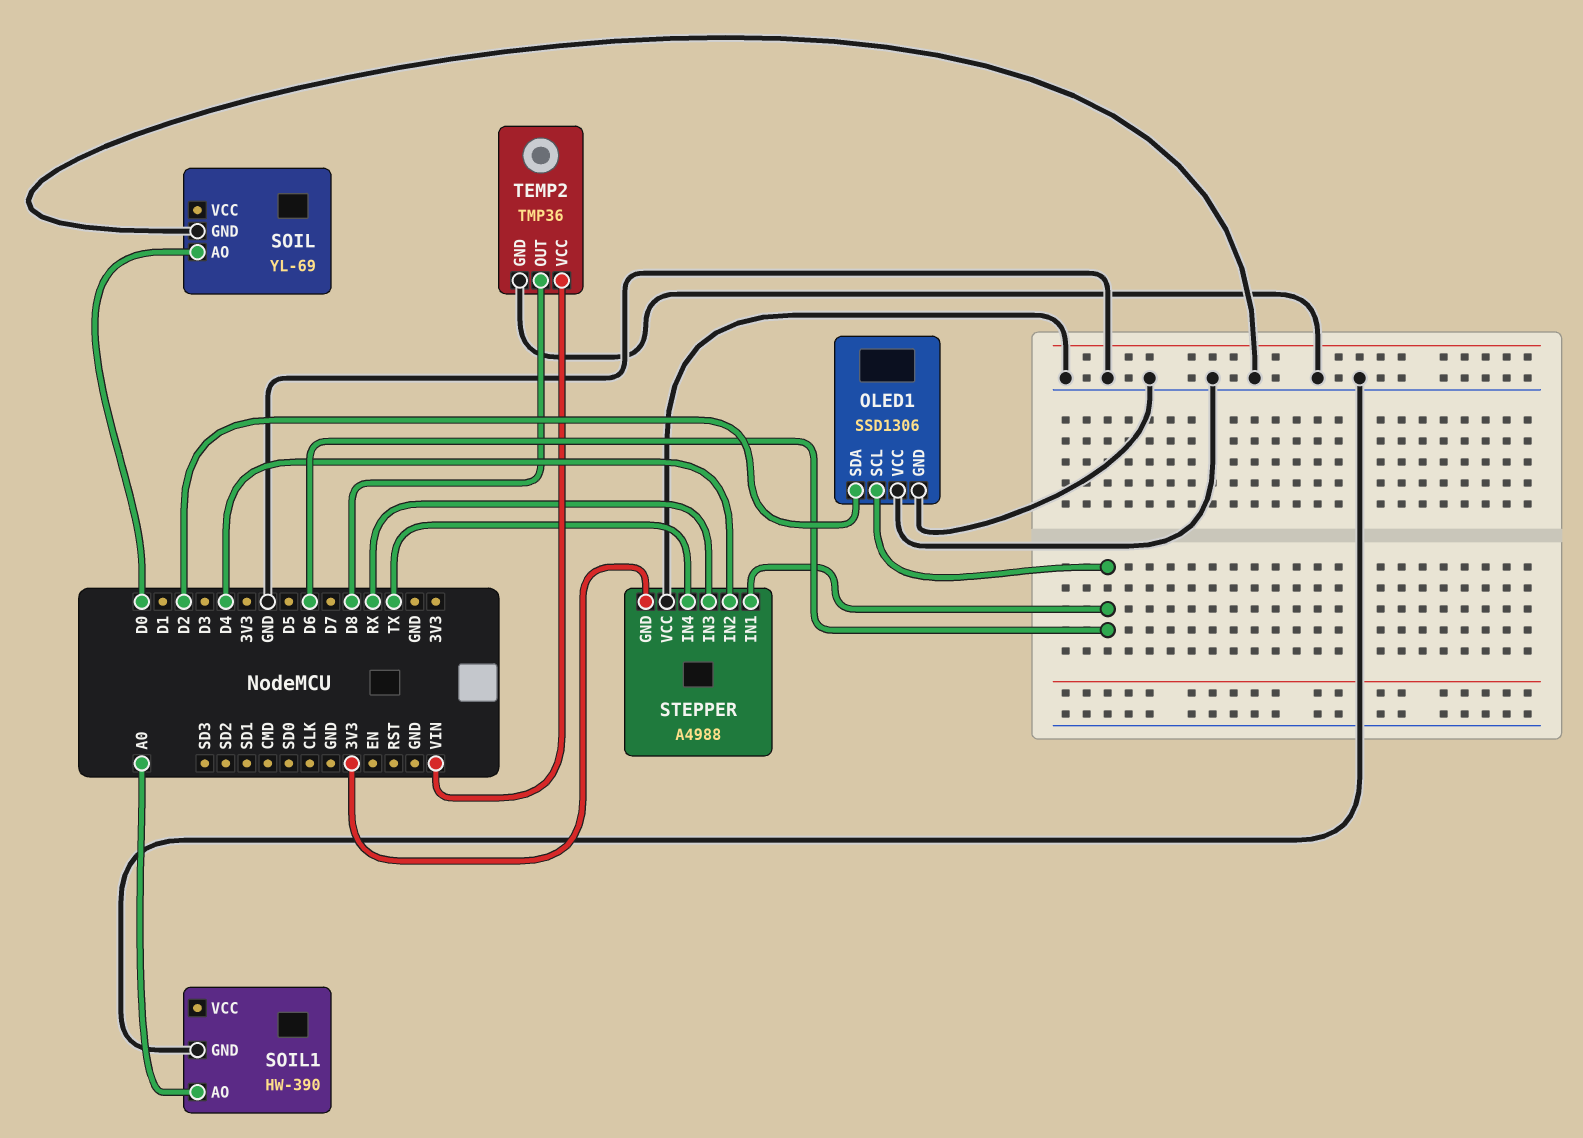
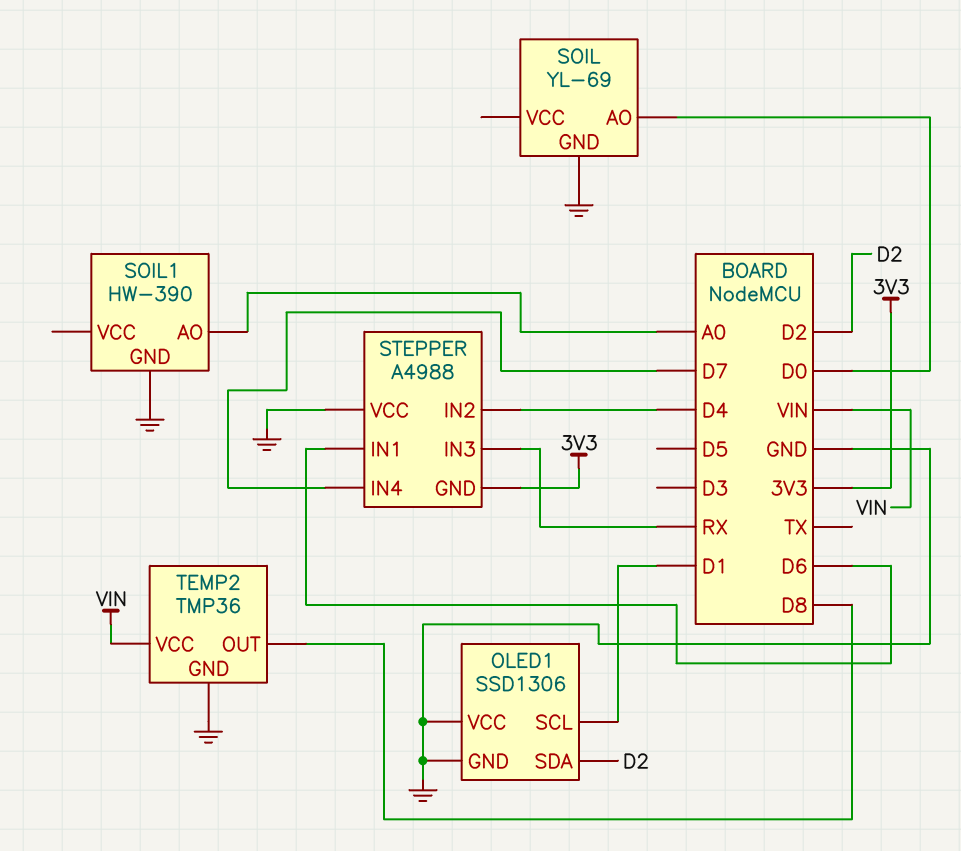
OLED1 pin SCL: D6 -> D1
STEPPER pin IN4: TX -> D7

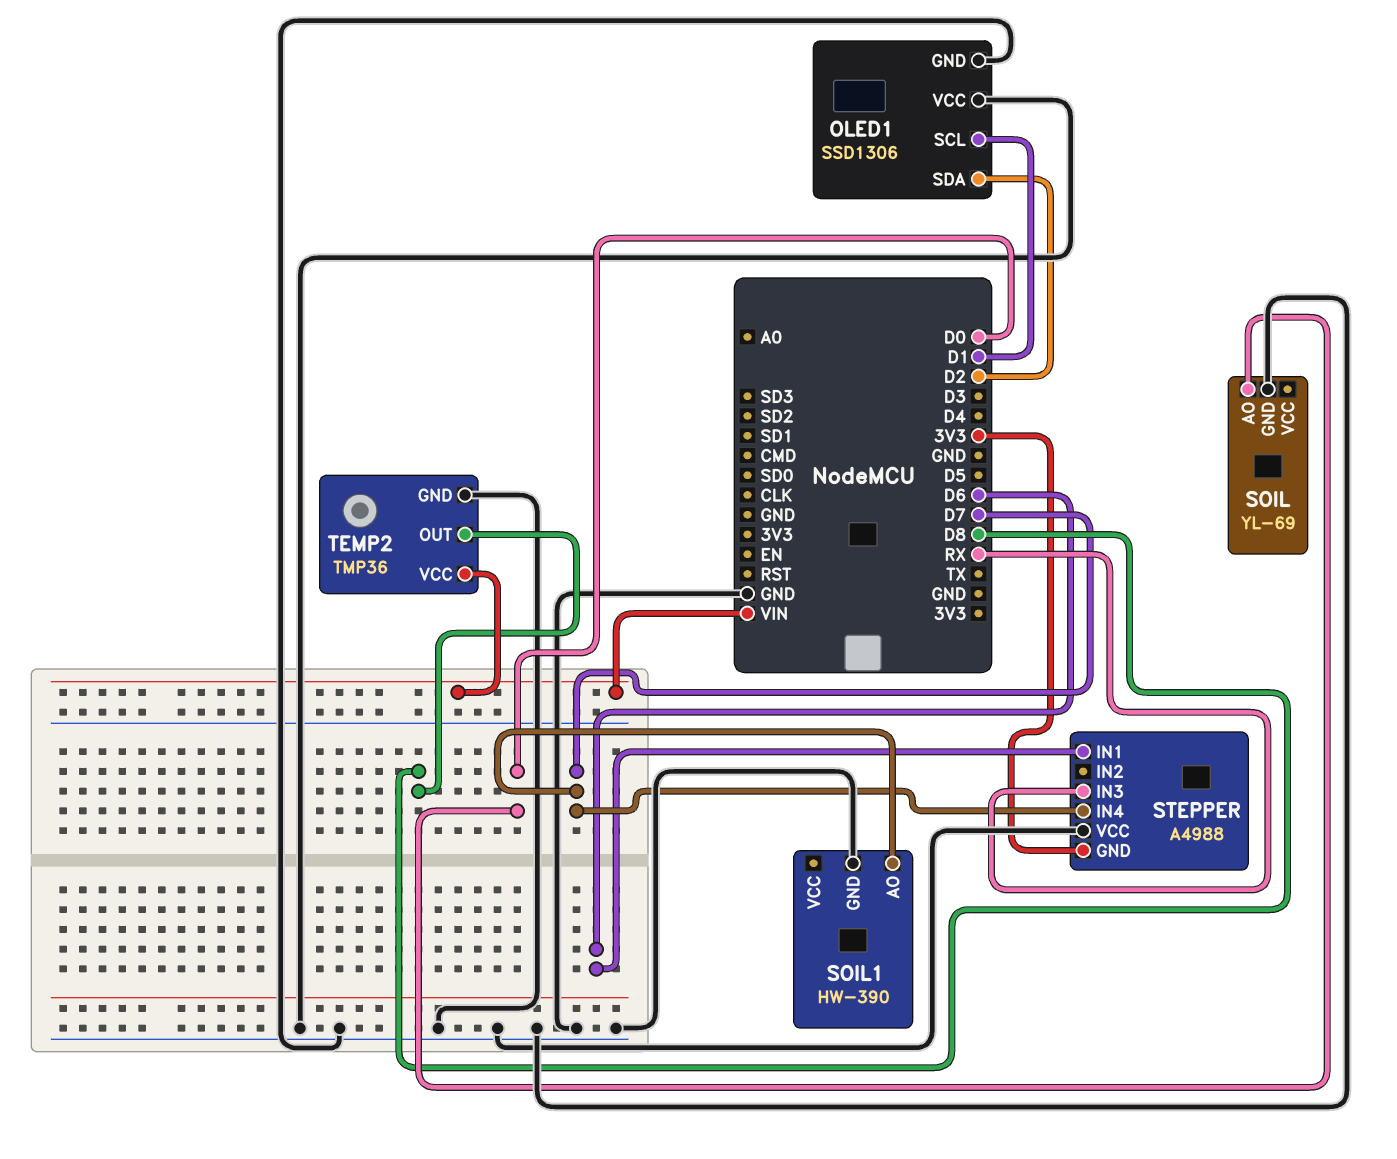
SOIL1 pin AO: A0 -> D7
STEPPER pin IN2: D4 -> none

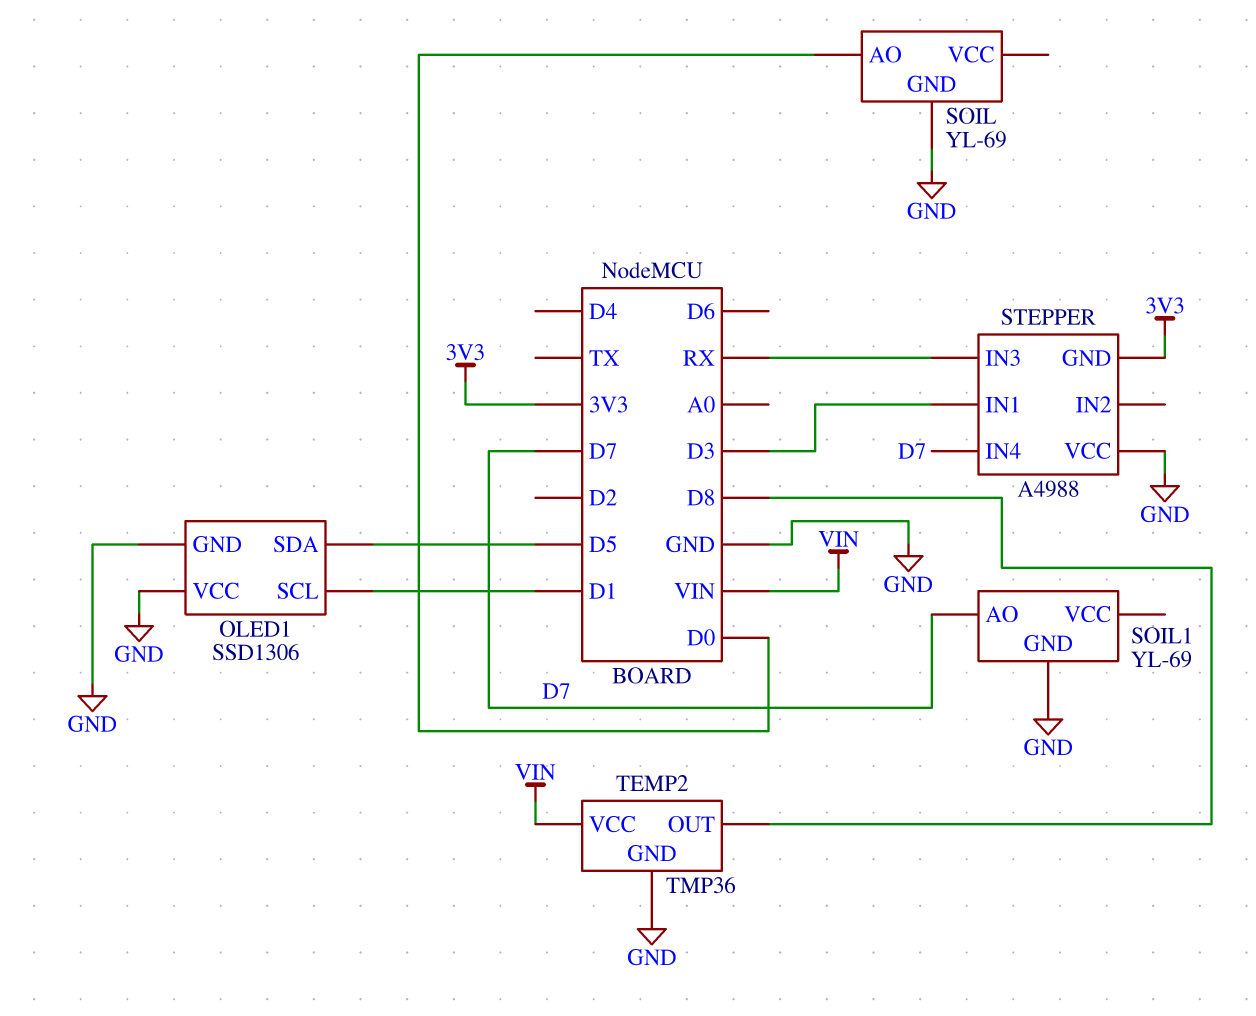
OLED1 pin SDA: D2 -> D5
SOIL1: HW-390 -> YL-69
STEPPER pin IN1: D6 -> D3

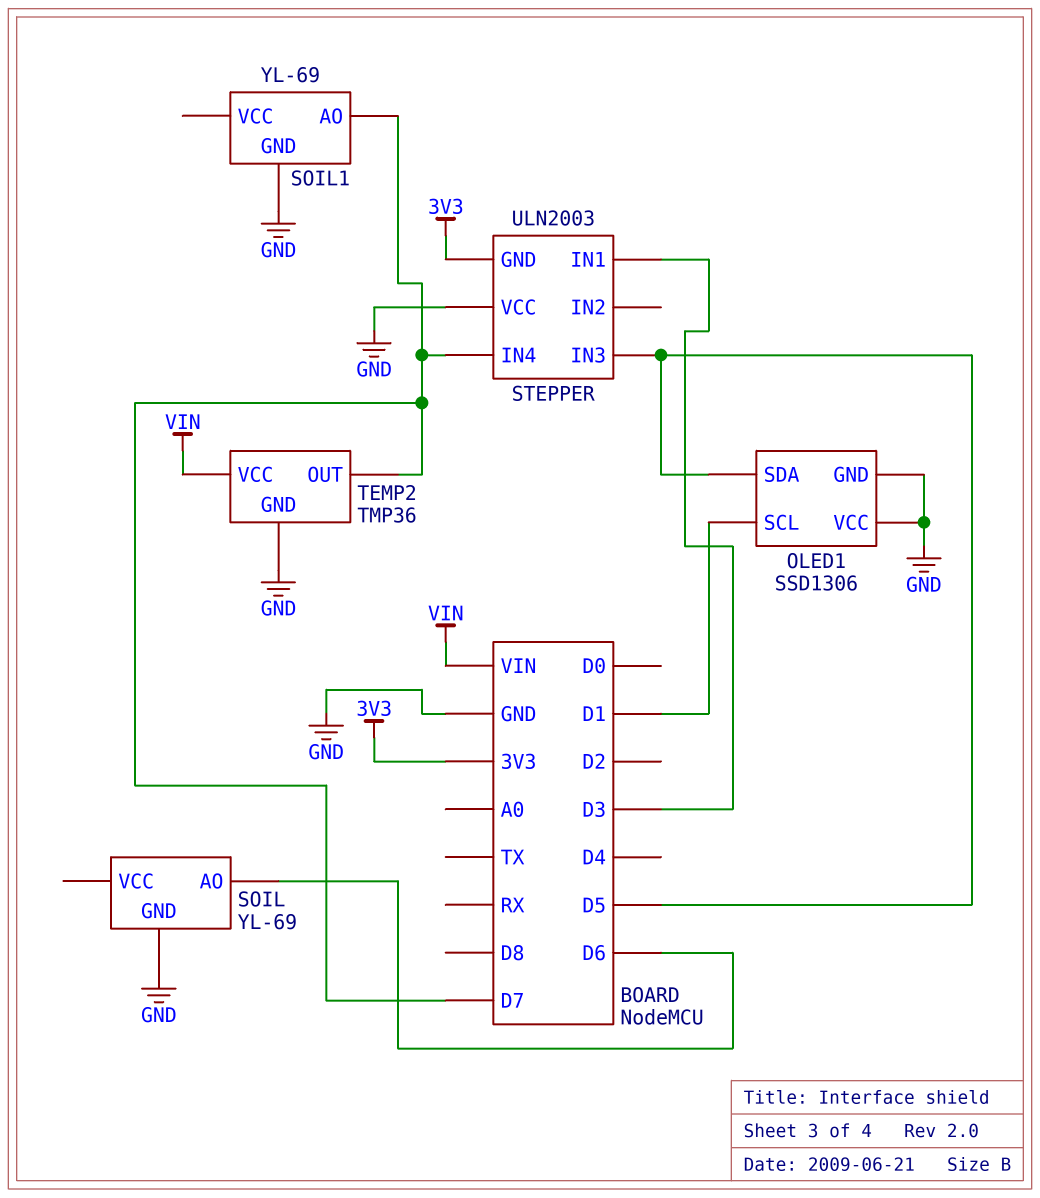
SOIL pin AO: D0 -> D6
STEPPER: A4988 -> ULN2003
STEPPER pin IN3: RX -> D5
TEMP2 pin OUT: D8 -> D7

